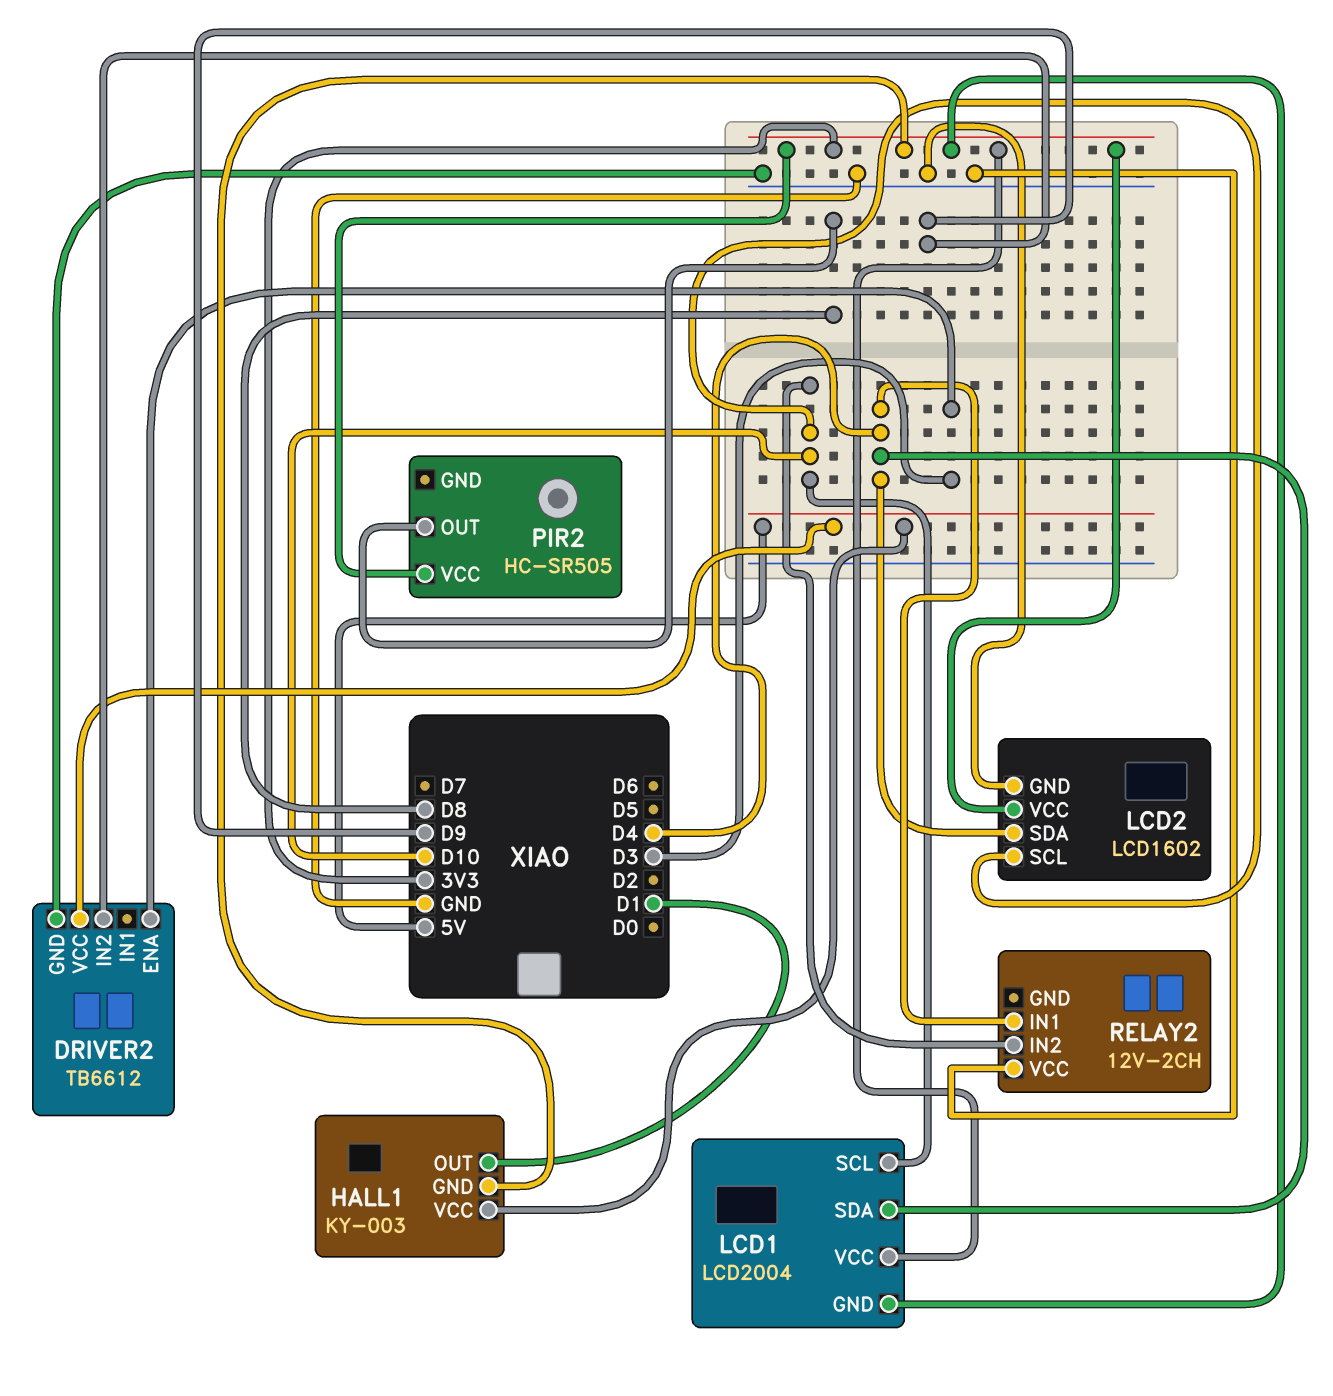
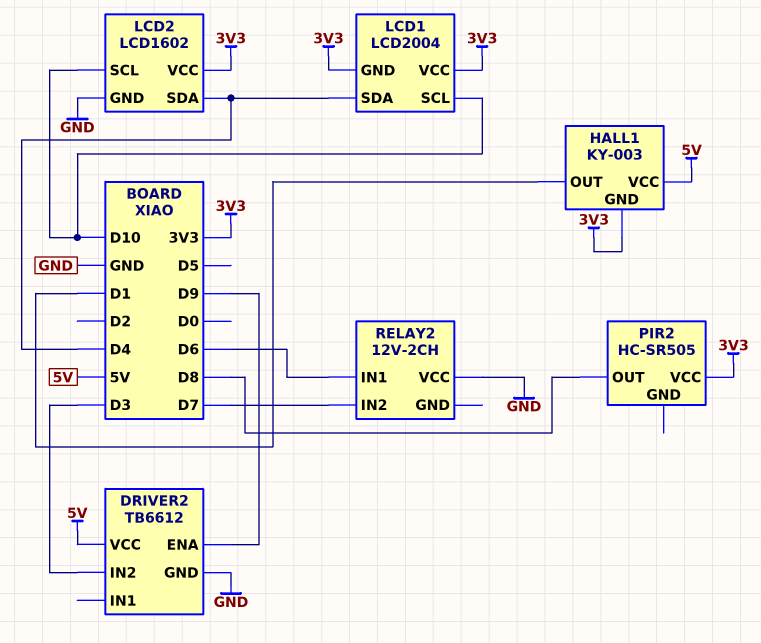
DRIVER2 pin ENA: D3 -> D9
DRIVER2 pin IN2: D9 -> D3
RELAY2 pin IN1: D4 -> D6
RELAY2 pin IN2: D10 -> D7

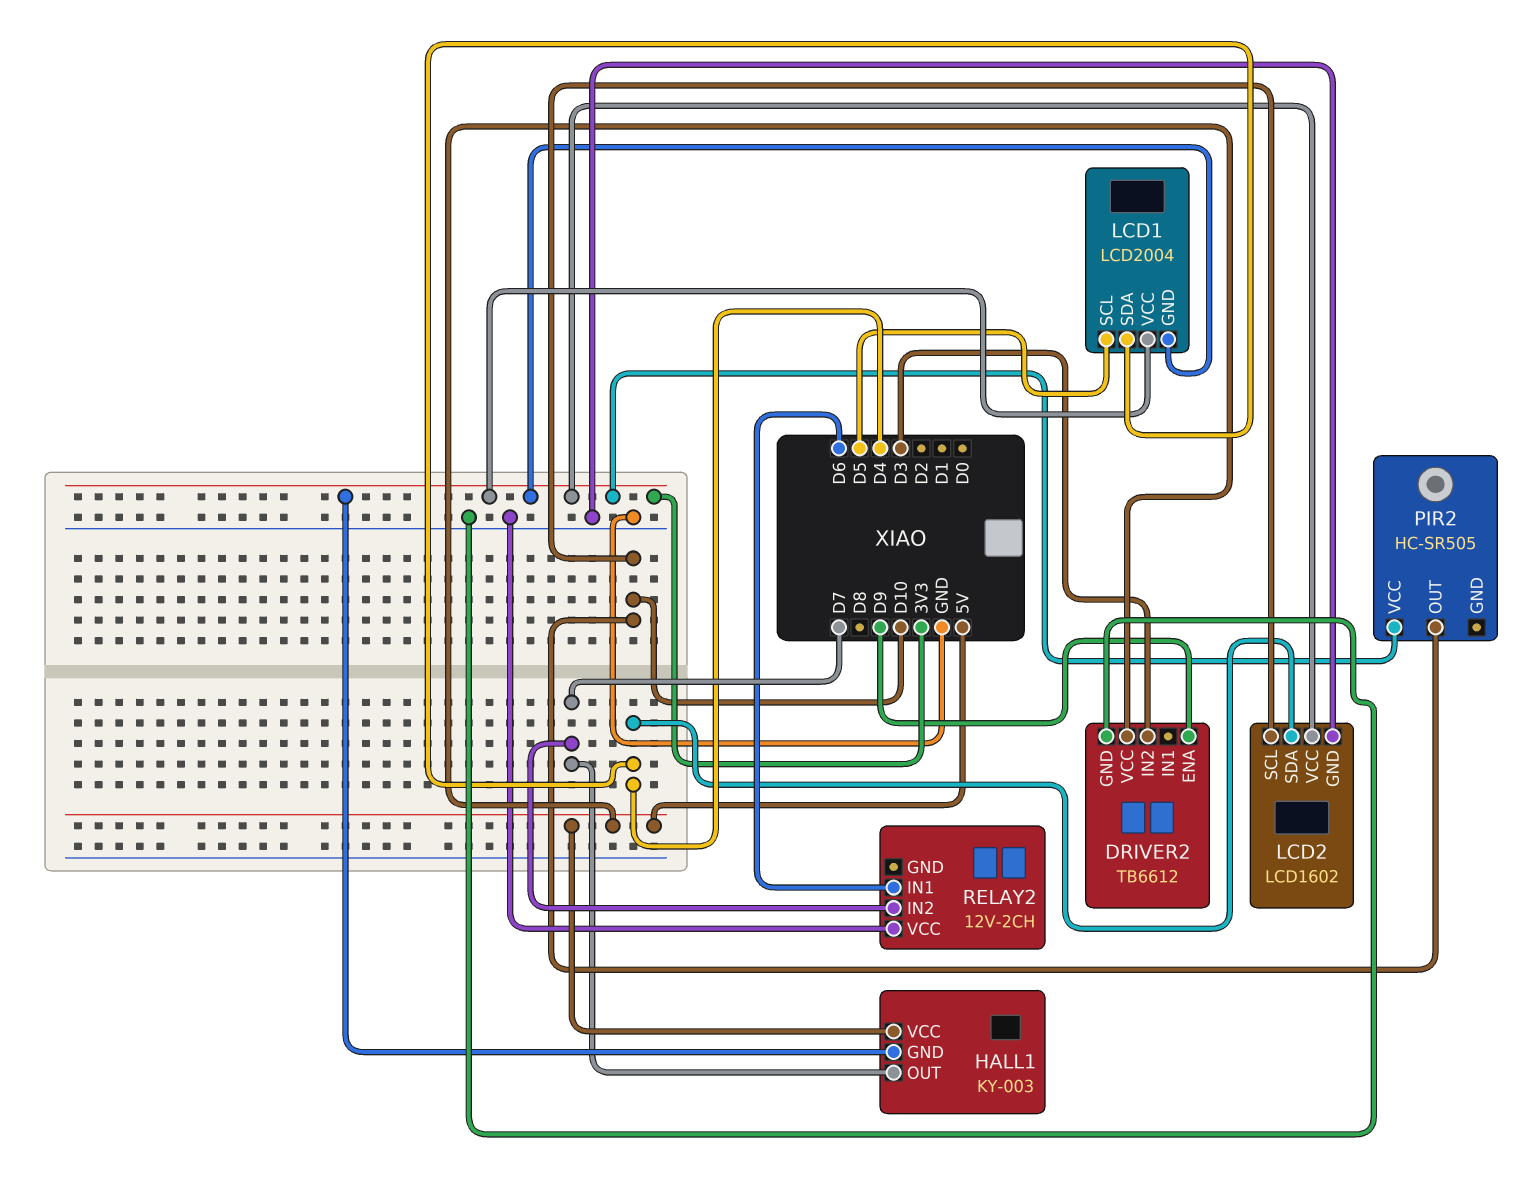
HALL1 pin OUT: D1 -> D7
LCD1 pin SCL: D10 -> D5
PIR2 pin OUT: D8 -> D10

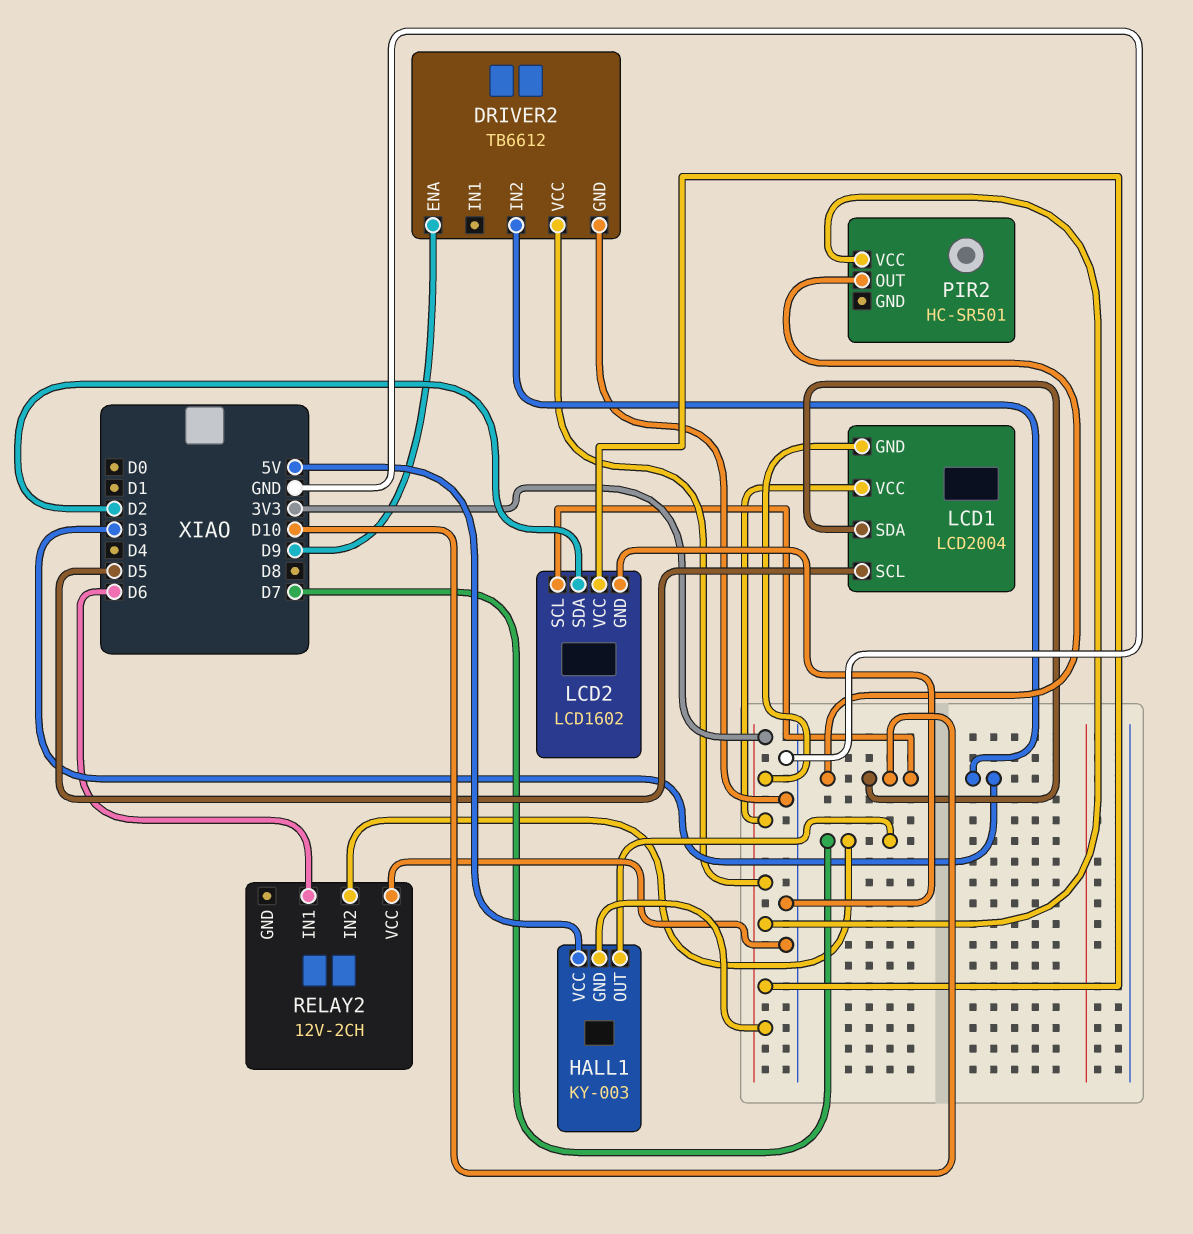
DRIVER2 pin VCC: 5V -> 3V3
LCD1 pin SDA: D4 -> D10
LCD2 pin SDA: D4 -> D2
PIR2: HC-SR505 -> HC-SR501

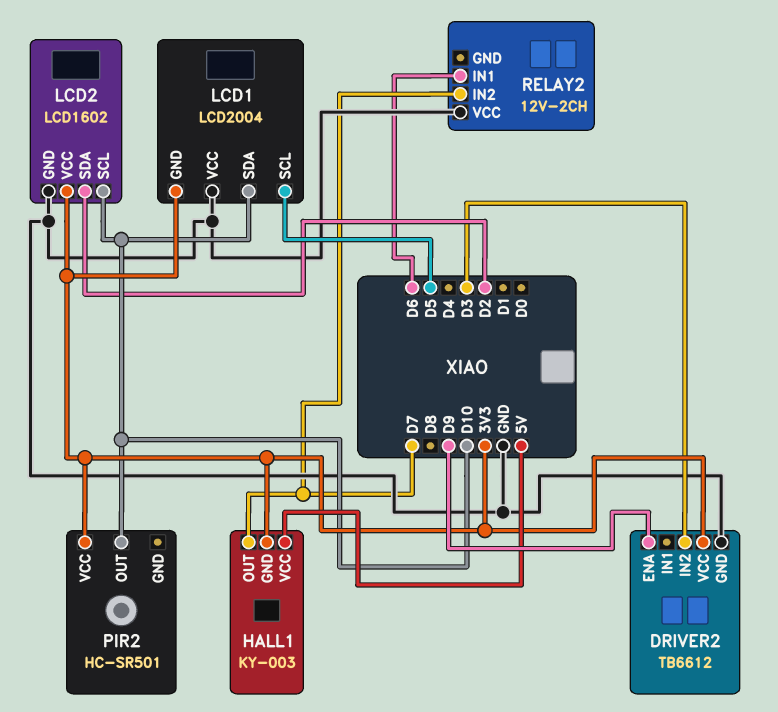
LCD1 pin VCC: 3V3 -> GND

